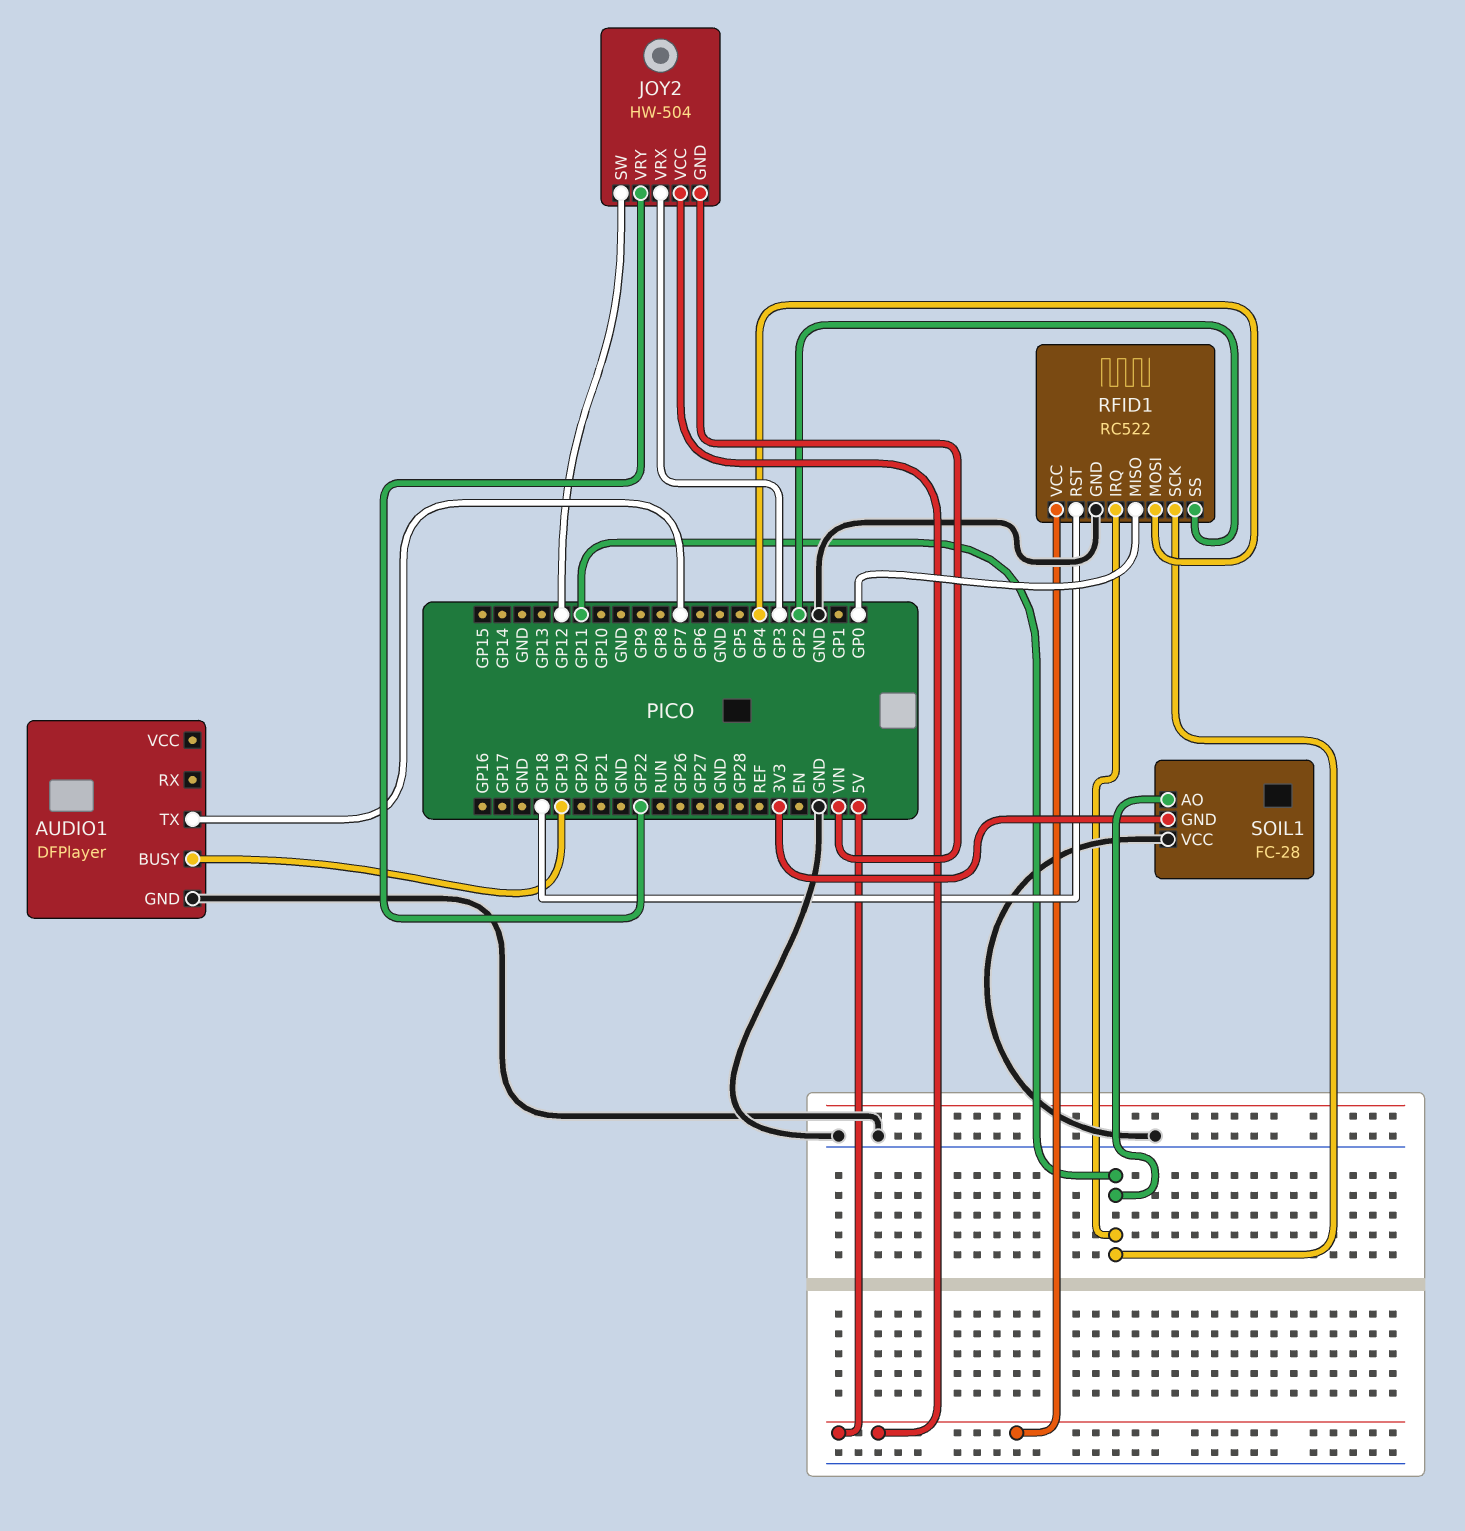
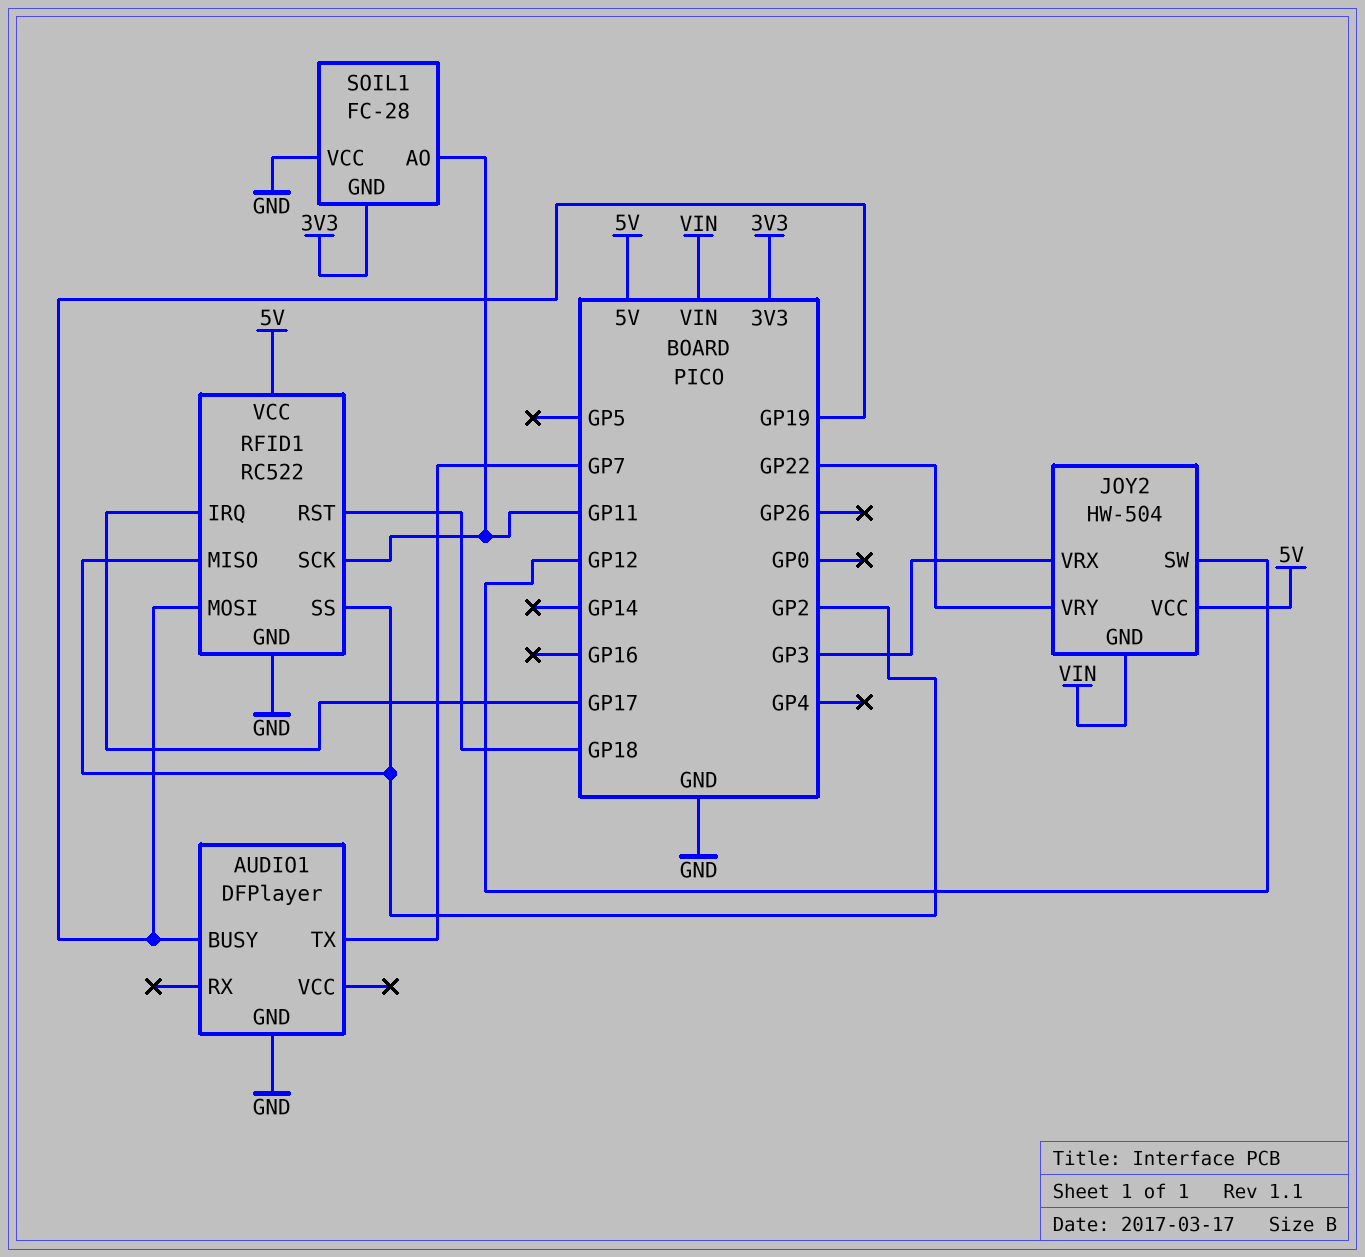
RFID1 pin IRQ: GP11 -> GP17
RFID1 pin MISO: GP0 -> GP2
RFID1 pin MOSI: GP4 -> GP19

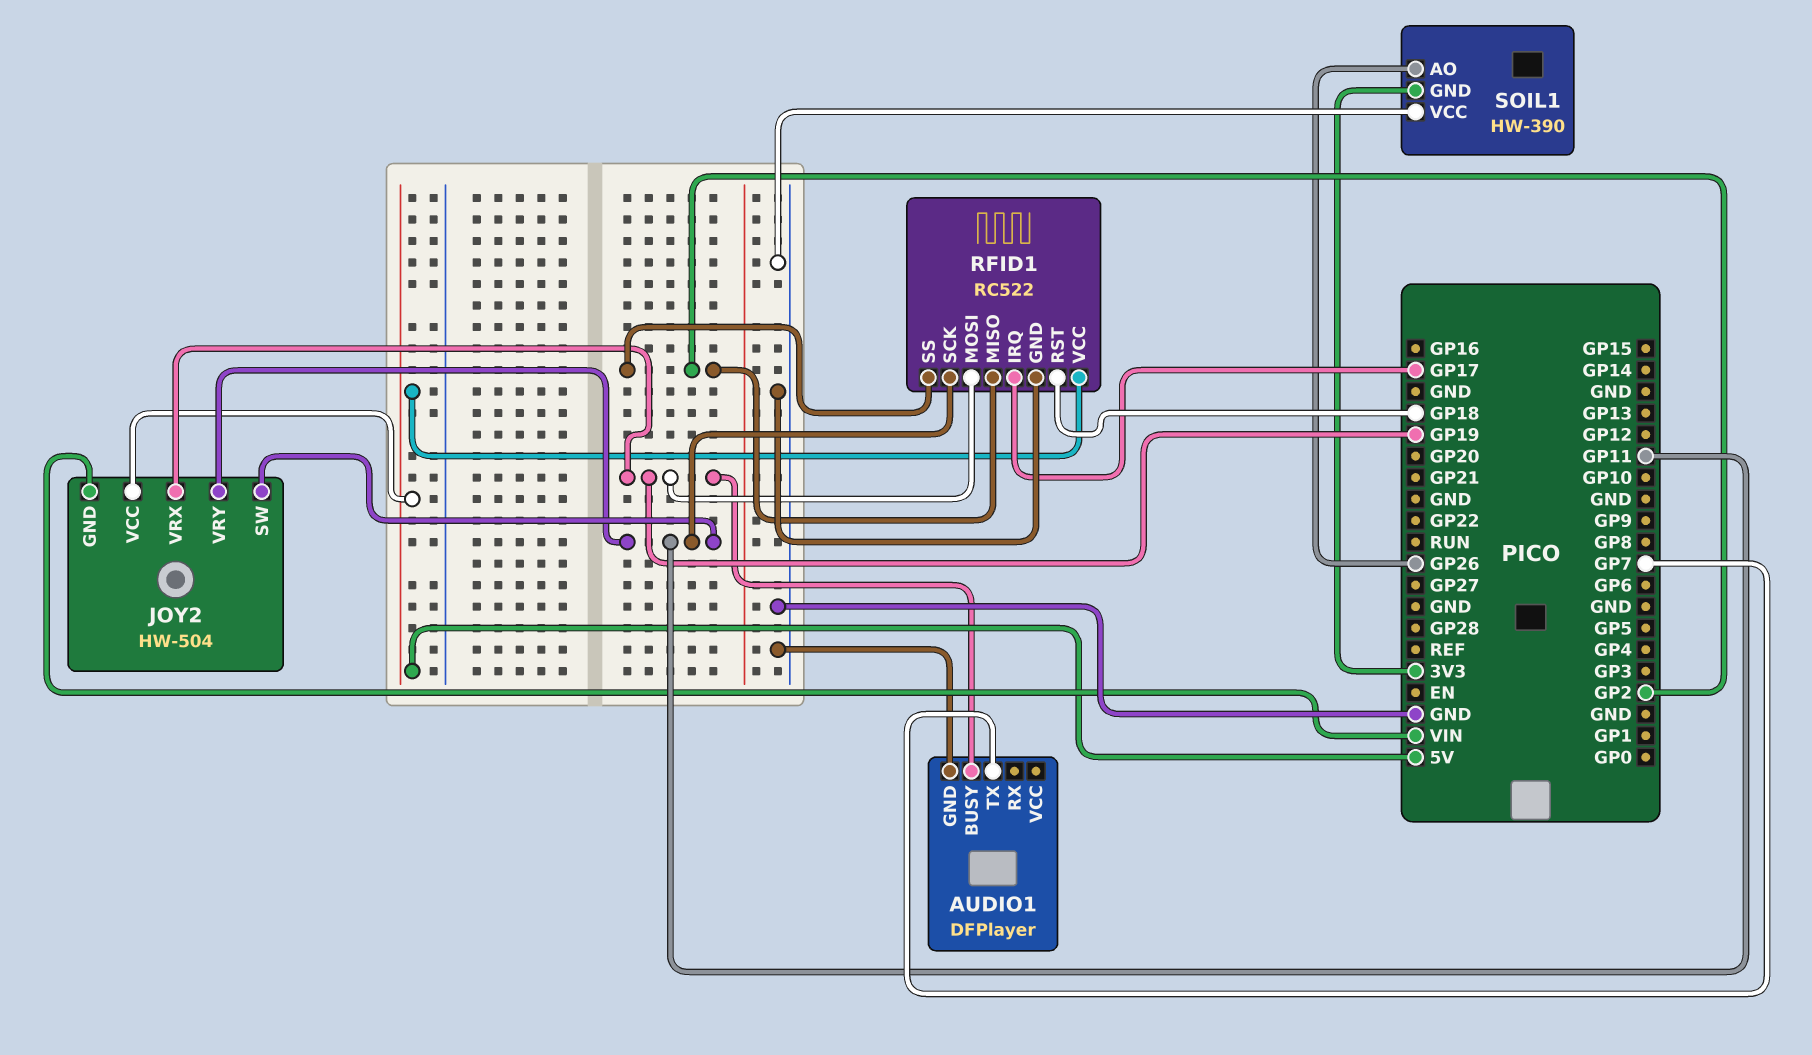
JOY2 pin SW: GP12 -> GP11
JOY2 pin VRX: GP3 -> GP19
JOY2 pin VRY: GP22 -> GP11
SOIL1: FC-28 -> HW-390
SOIL1 pin AO: GP11 -> GP26

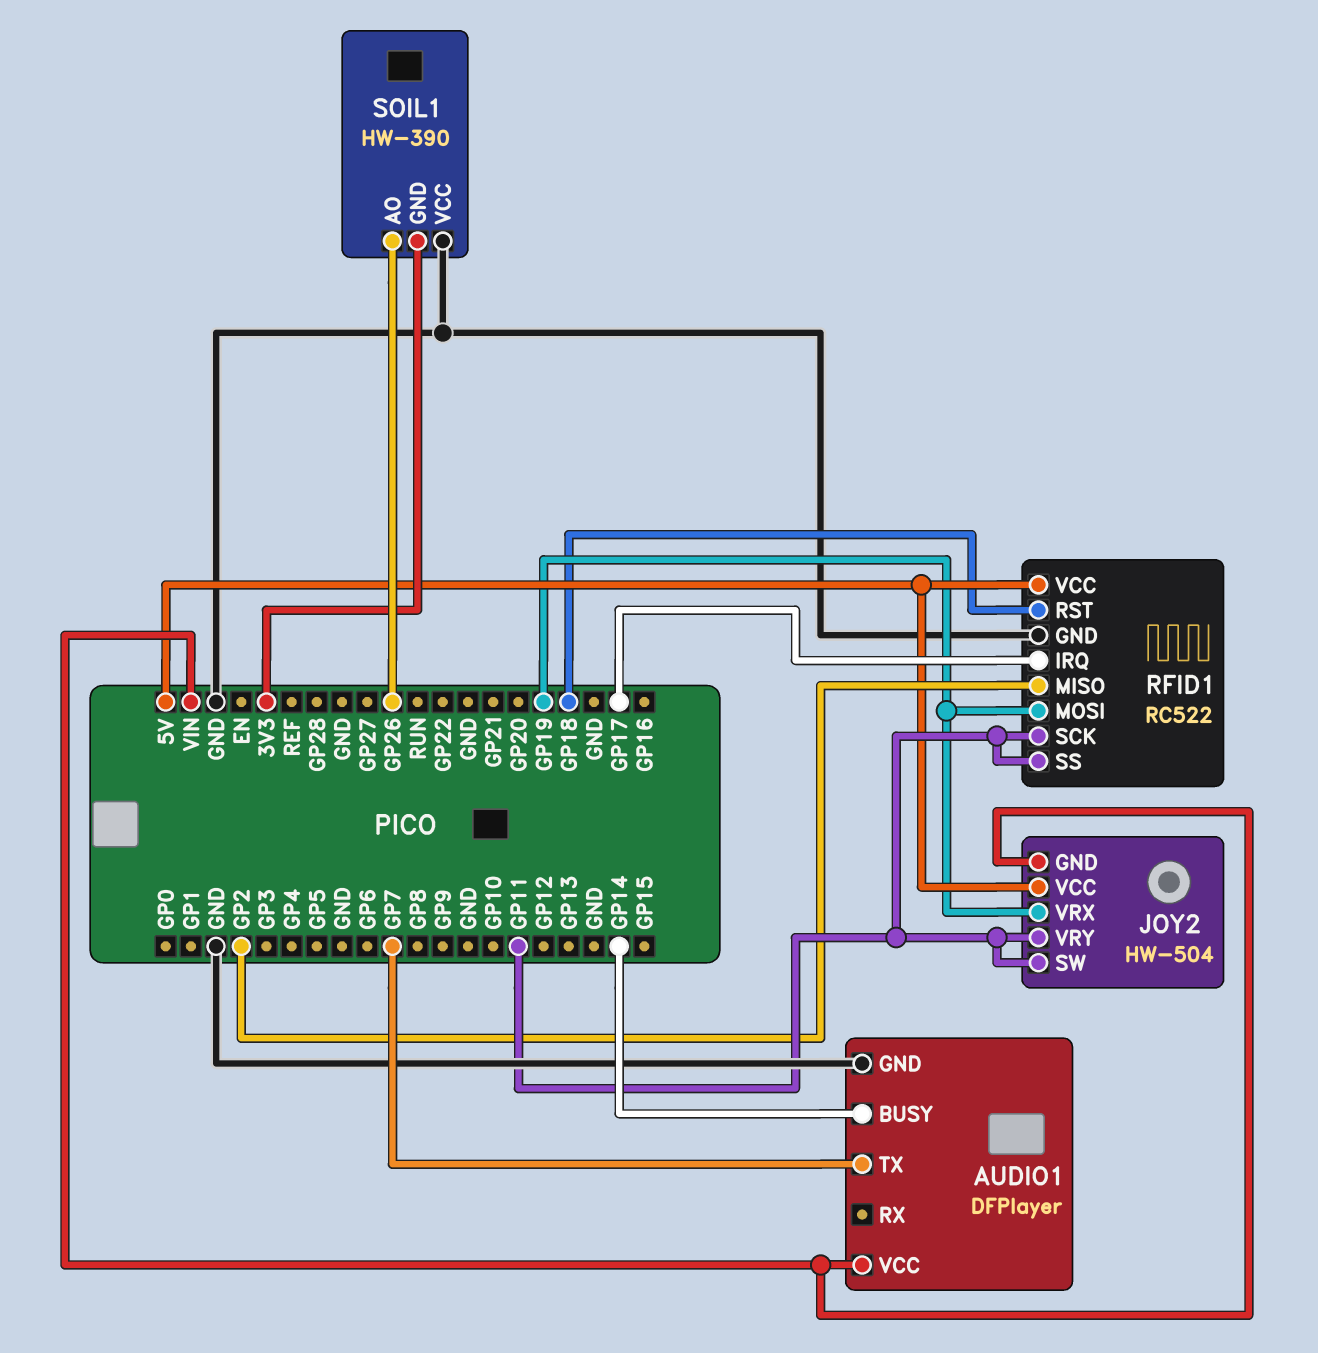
AUDIO1 pin BUSY: GP19 -> GP14
AUDIO1 pin VCC: none -> VIN
RFID1 pin SS: GP2 -> GP11

